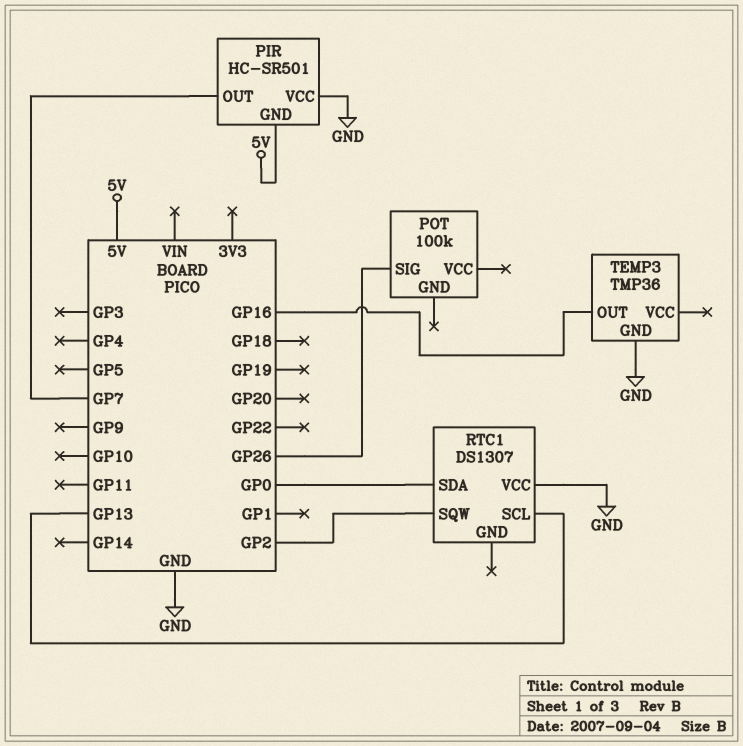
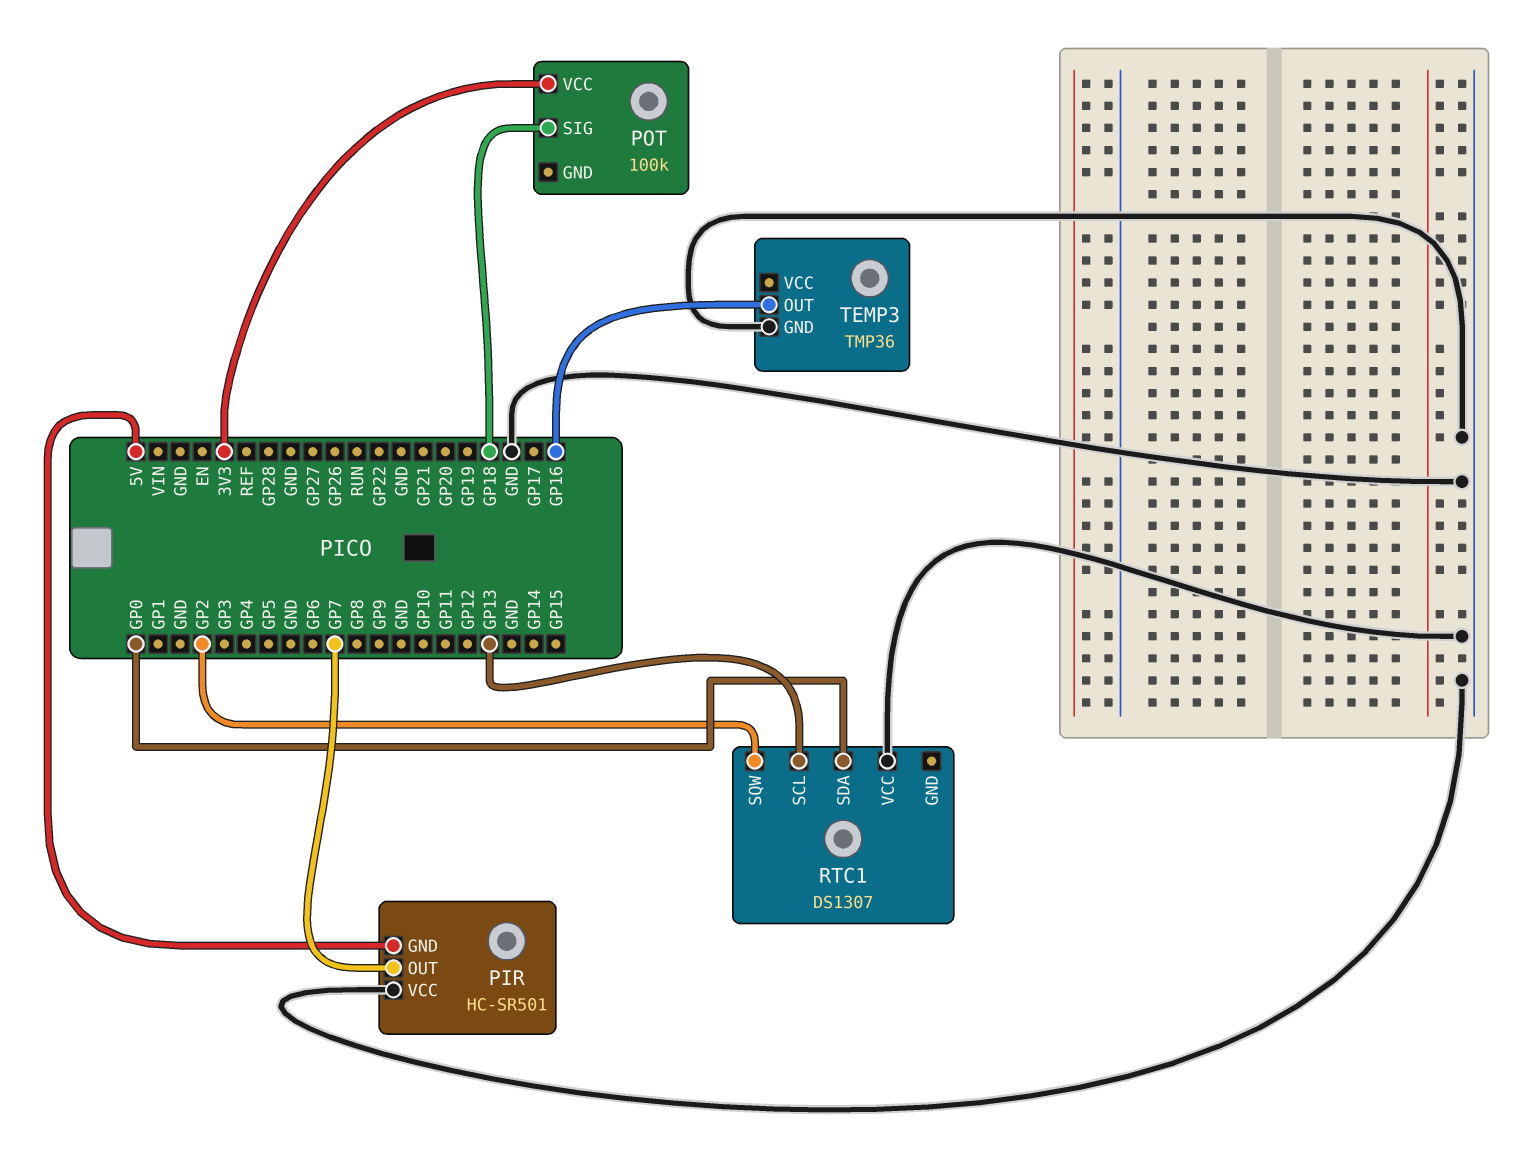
POT pin SIG: GP26 -> GP18
POT pin VCC: none -> 3V3

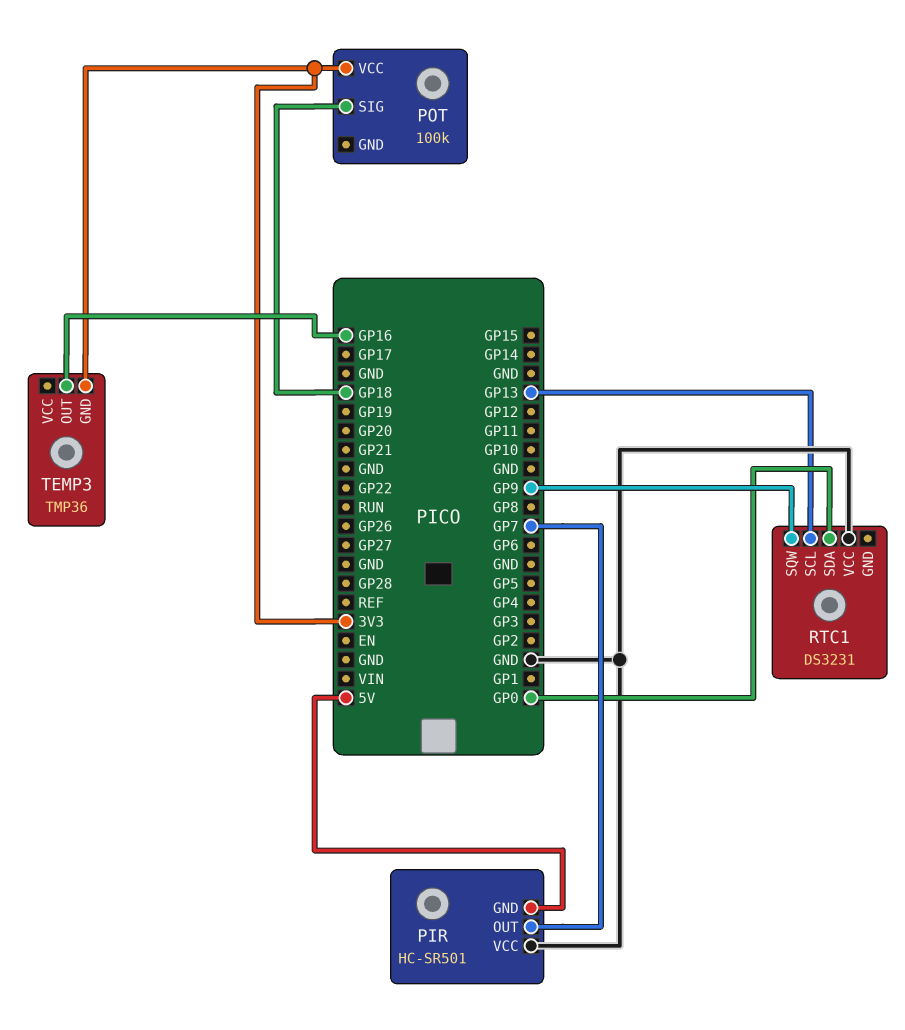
RTC1: DS1307 -> DS3231
RTC1 pin SQW: GP2 -> GP9
TEMP3 pin GND: GND -> 3V3

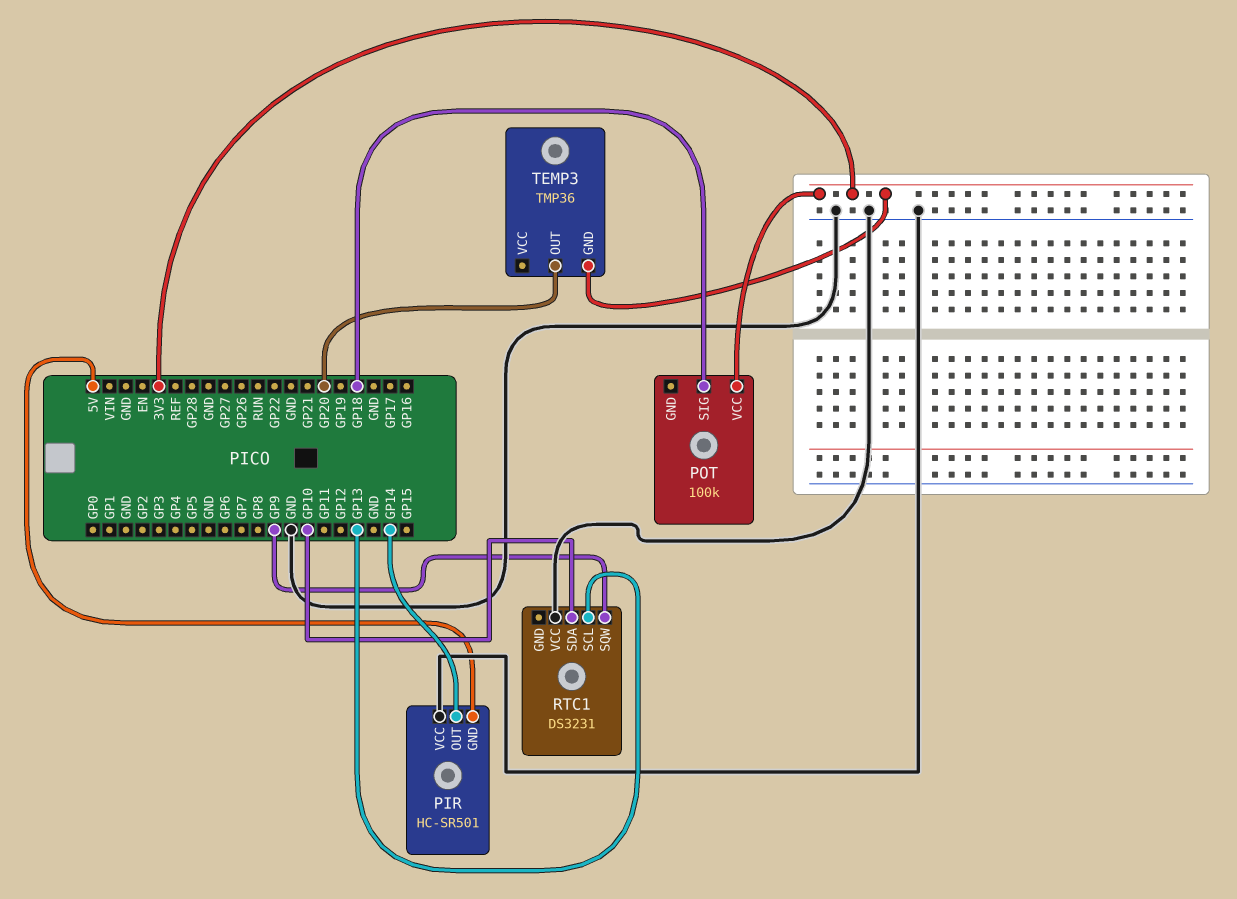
PIR pin OUT: GP7 -> GP14
RTC1 pin SDA: GP0 -> GP10
TEMP3 pin OUT: GP16 -> GP20

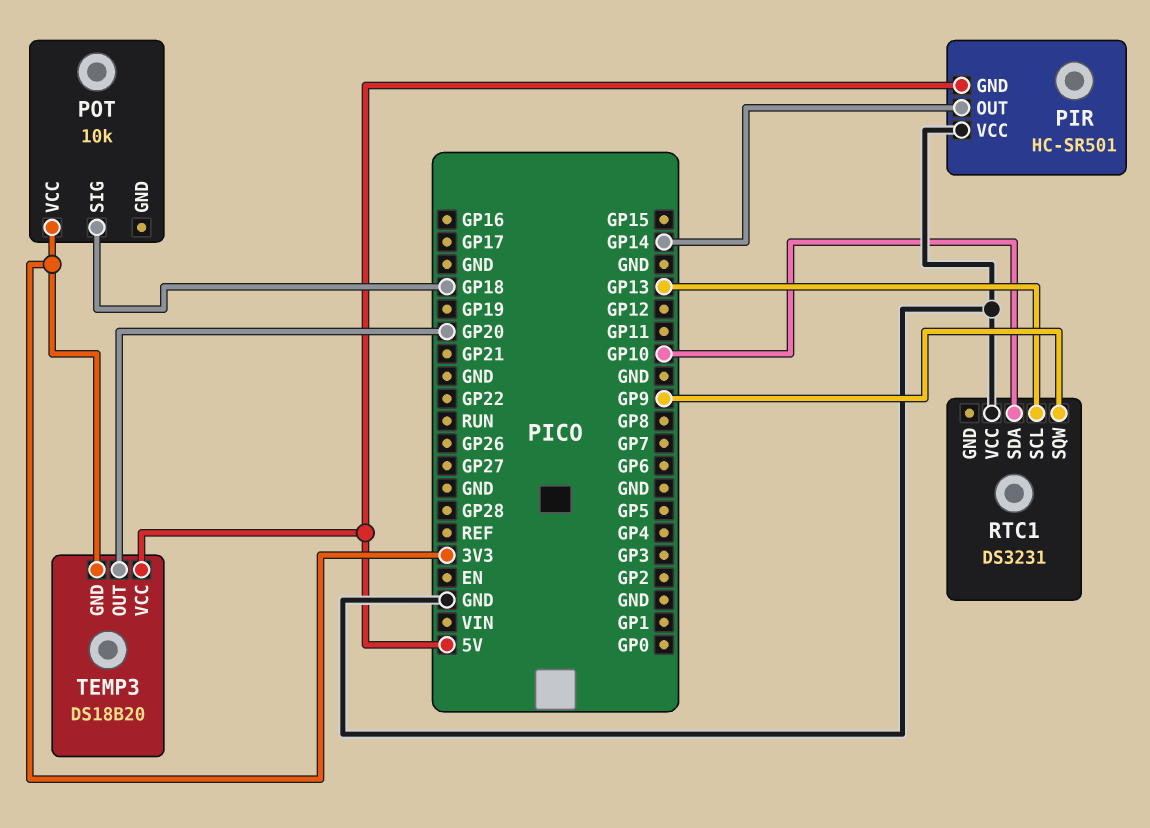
POT: 100k -> 10k
TEMP3: TMP36 -> DS18B20
TEMP3 pin VCC: none -> 5V

